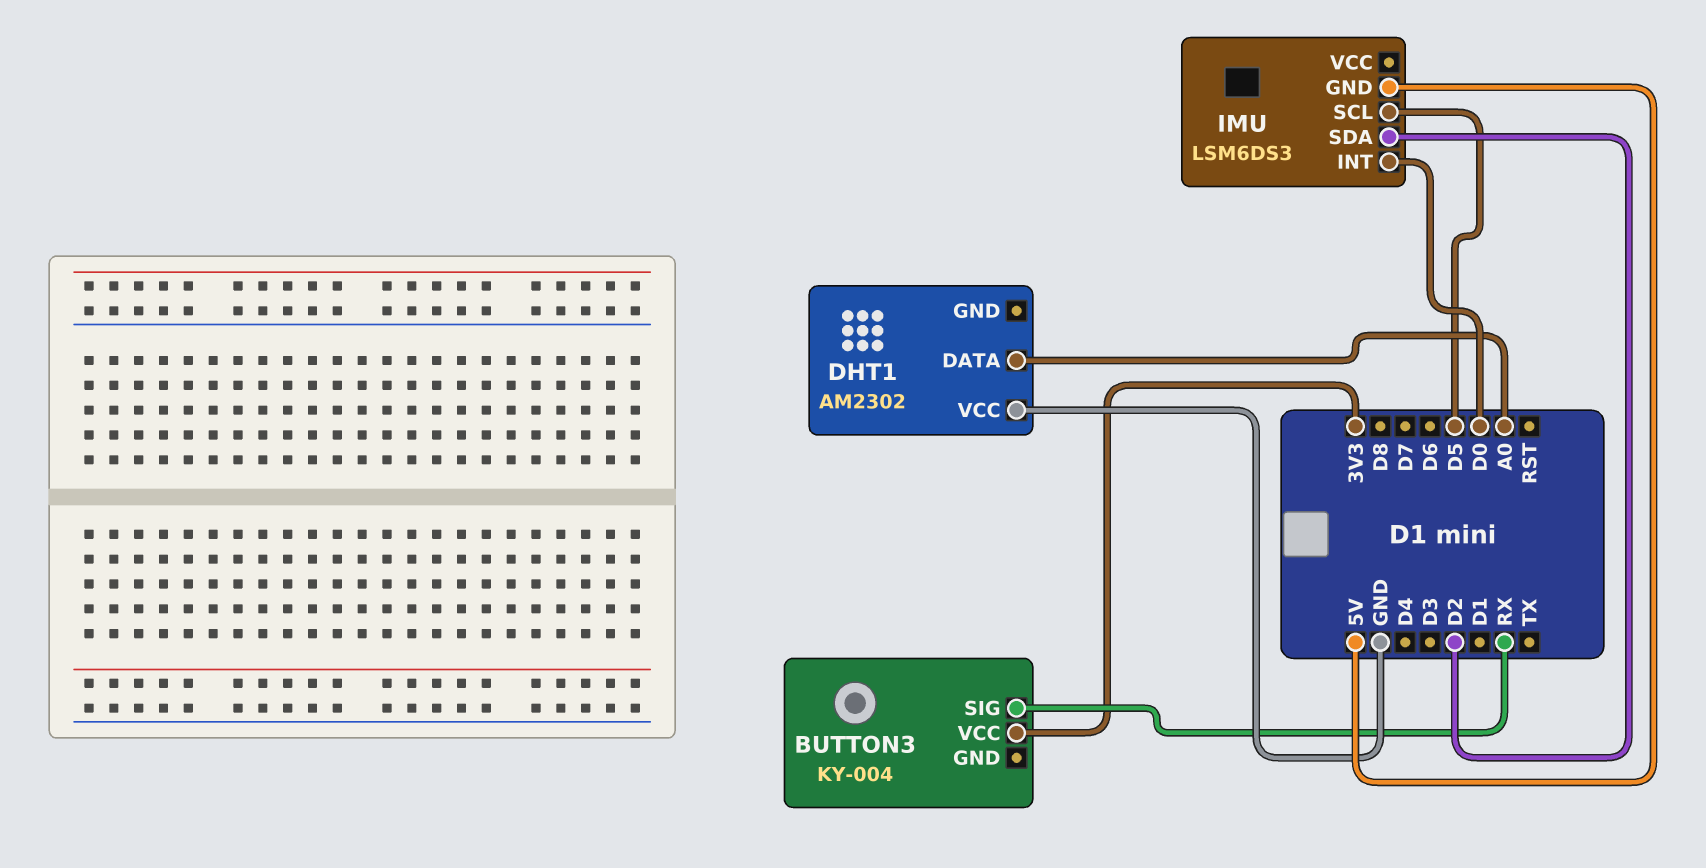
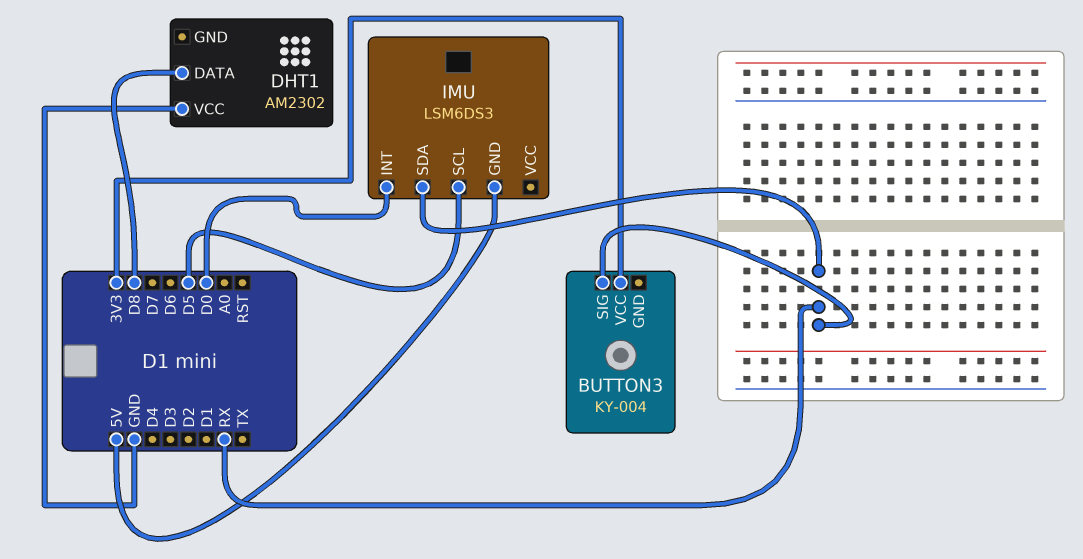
DHT1 pin DATA: A0 -> D8
IMU pin SDA: D2 -> RX

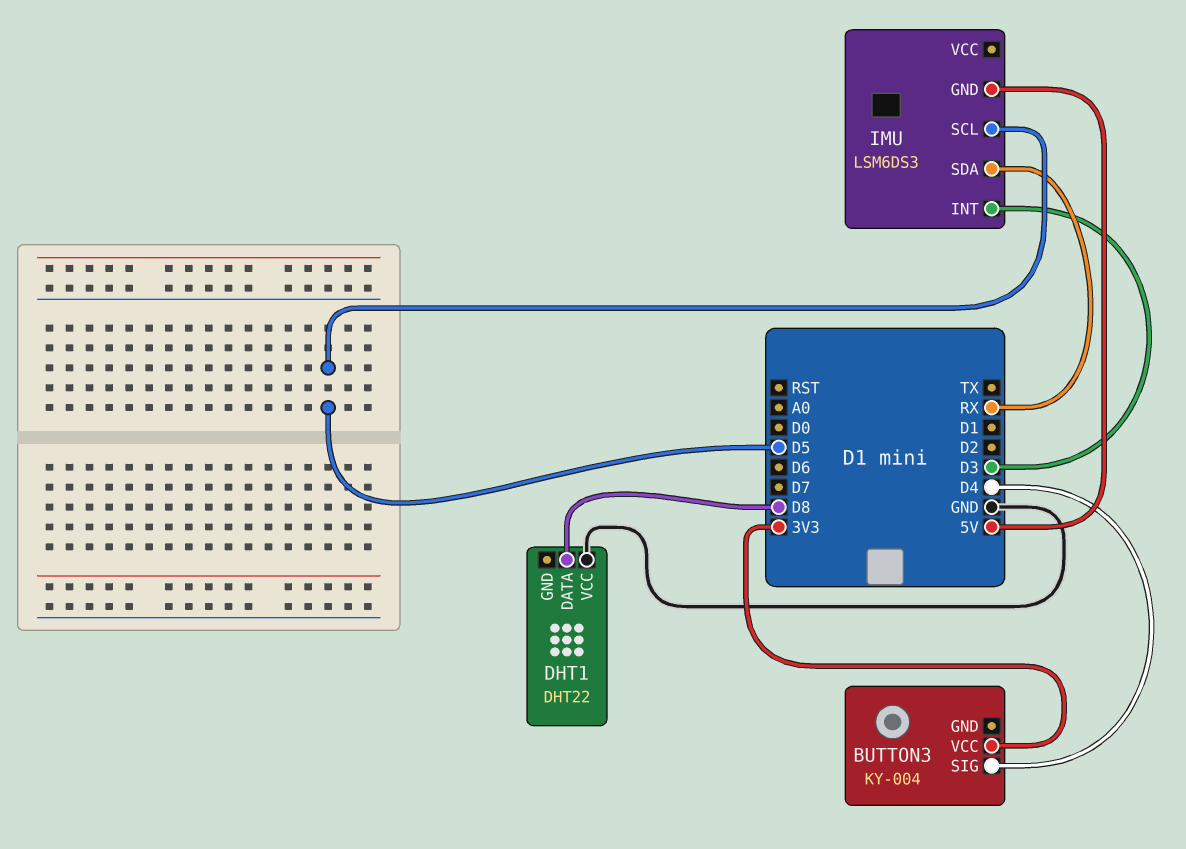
BUTTON3 pin SIG: RX -> D4
DHT1: AM2302 -> DHT22
IMU pin INT: D0 -> D3

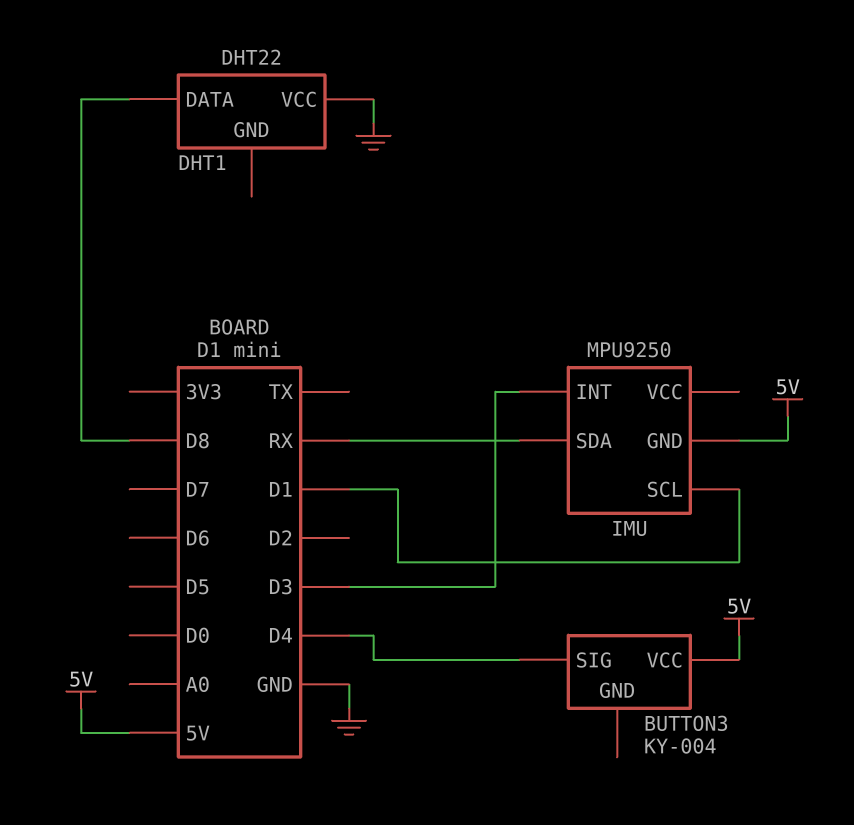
BUTTON3 pin VCC: 3V3 -> 5V
IMU: LSM6DS3 -> MPU9250
IMU pin SCL: D5 -> D1

